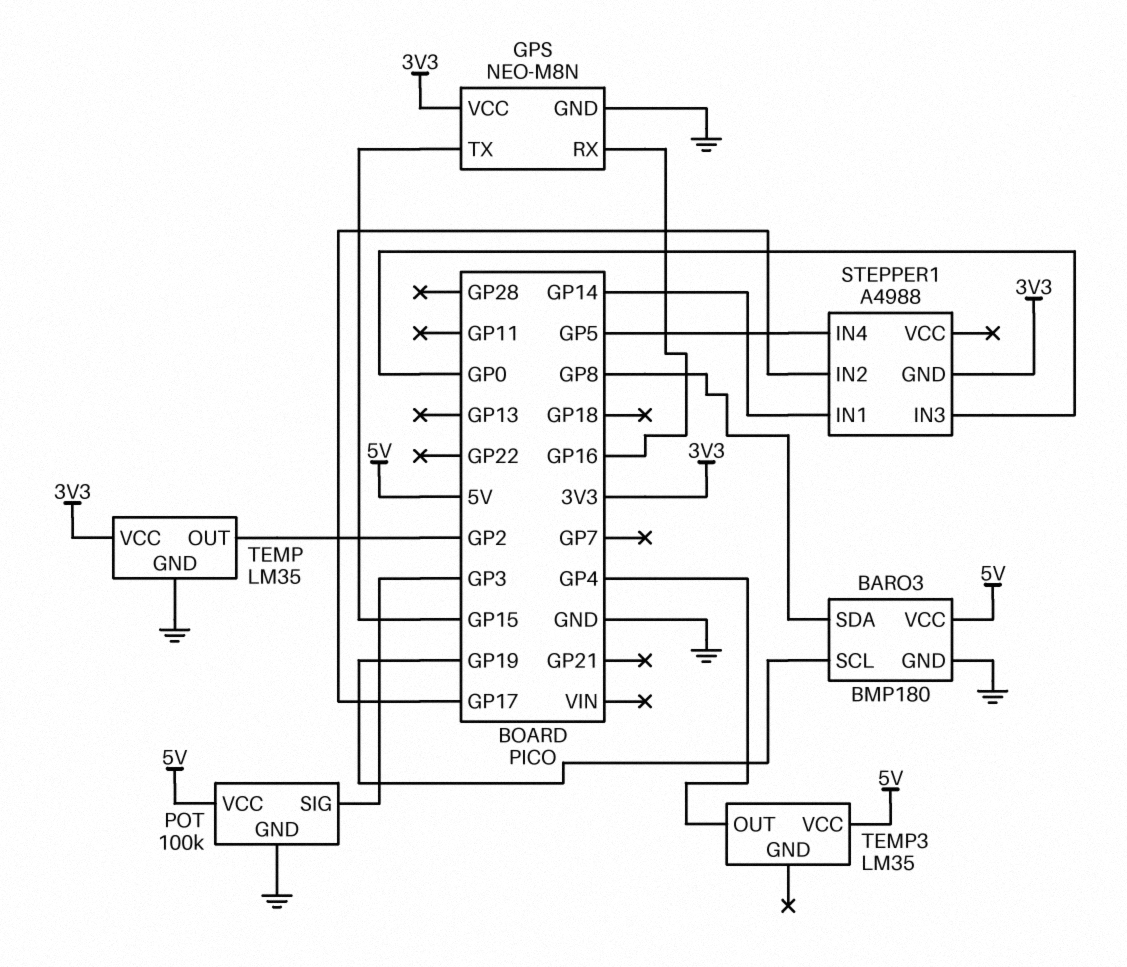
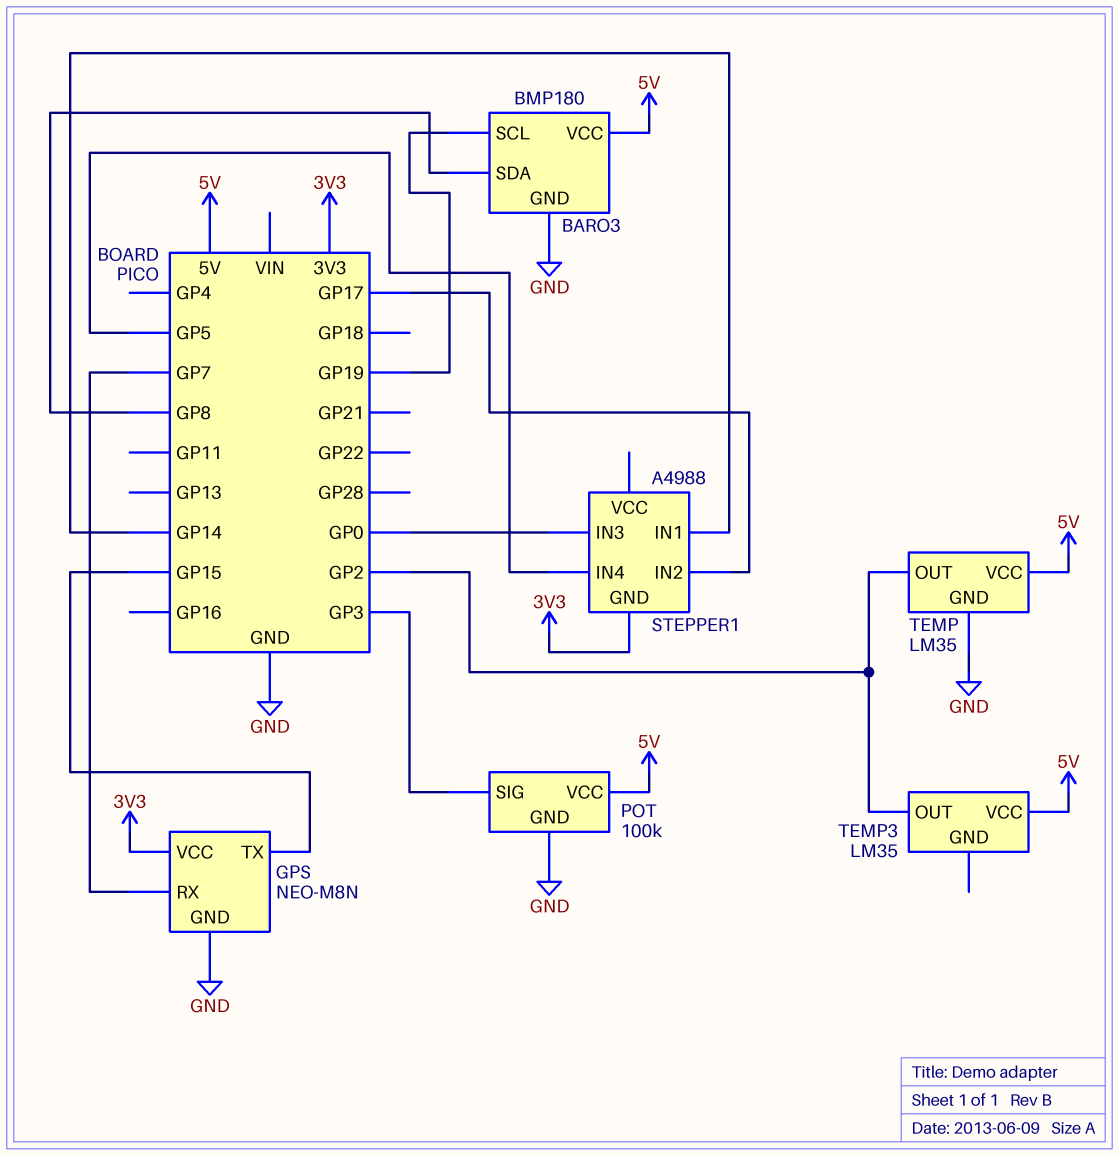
GPS pin RX: GP16 -> GP7
TEMP pin VCC: 3V3 -> 5V
TEMP3 pin OUT: GP4 -> GP2

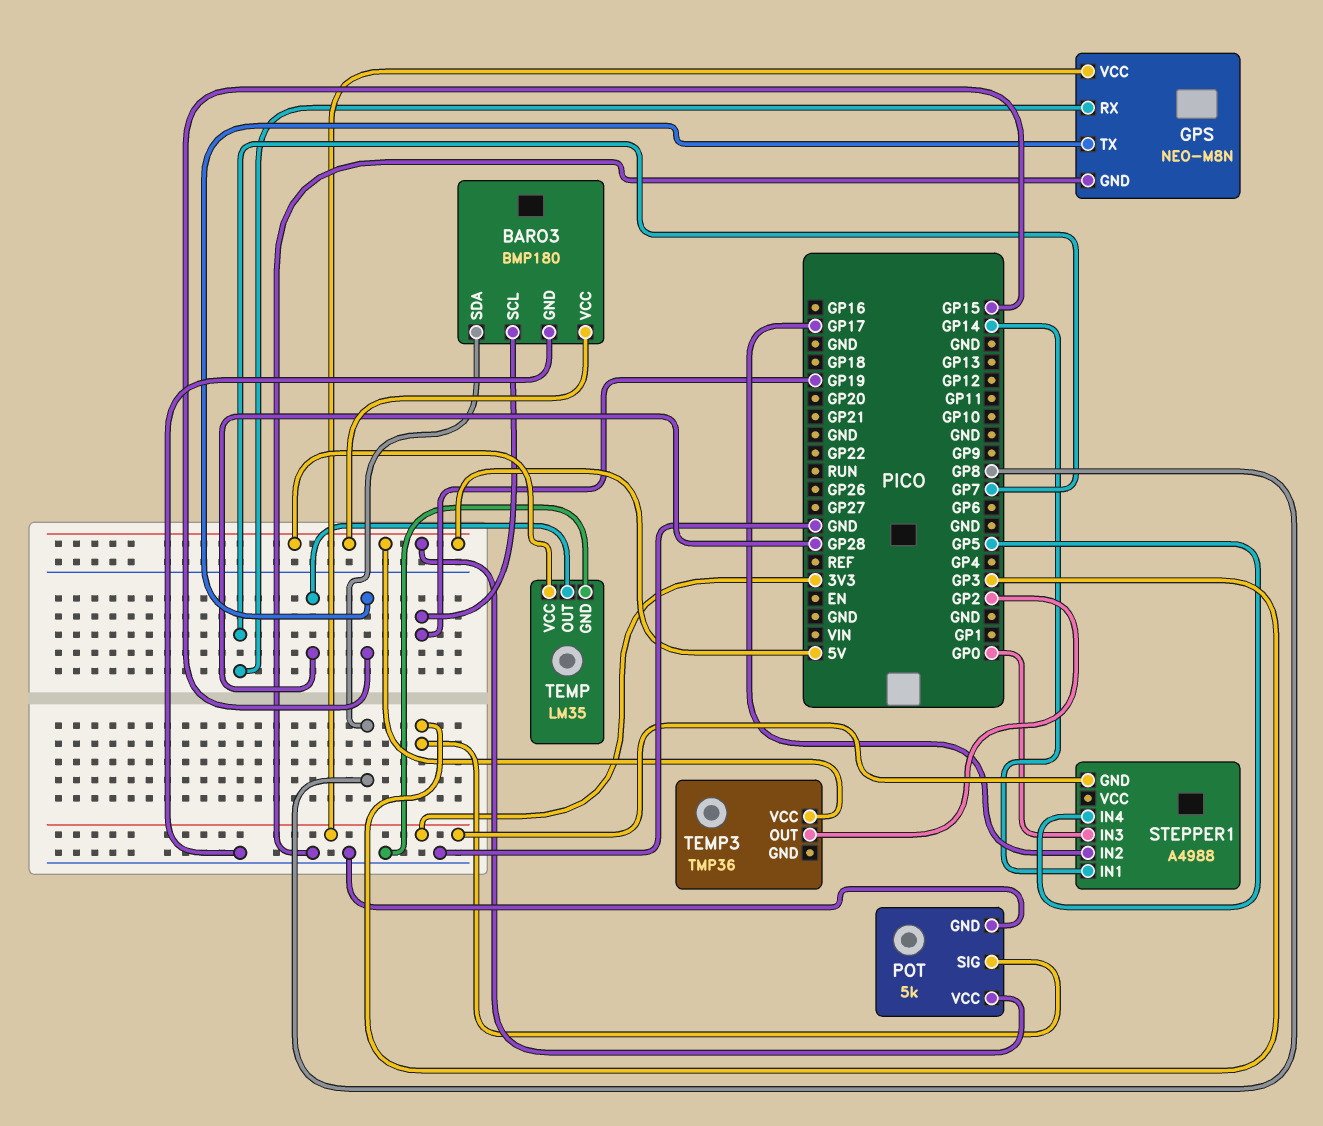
POT: 100k -> 5k
TEMP pin OUT: GP2 -> GP28
TEMP3: LM35 -> TMP36

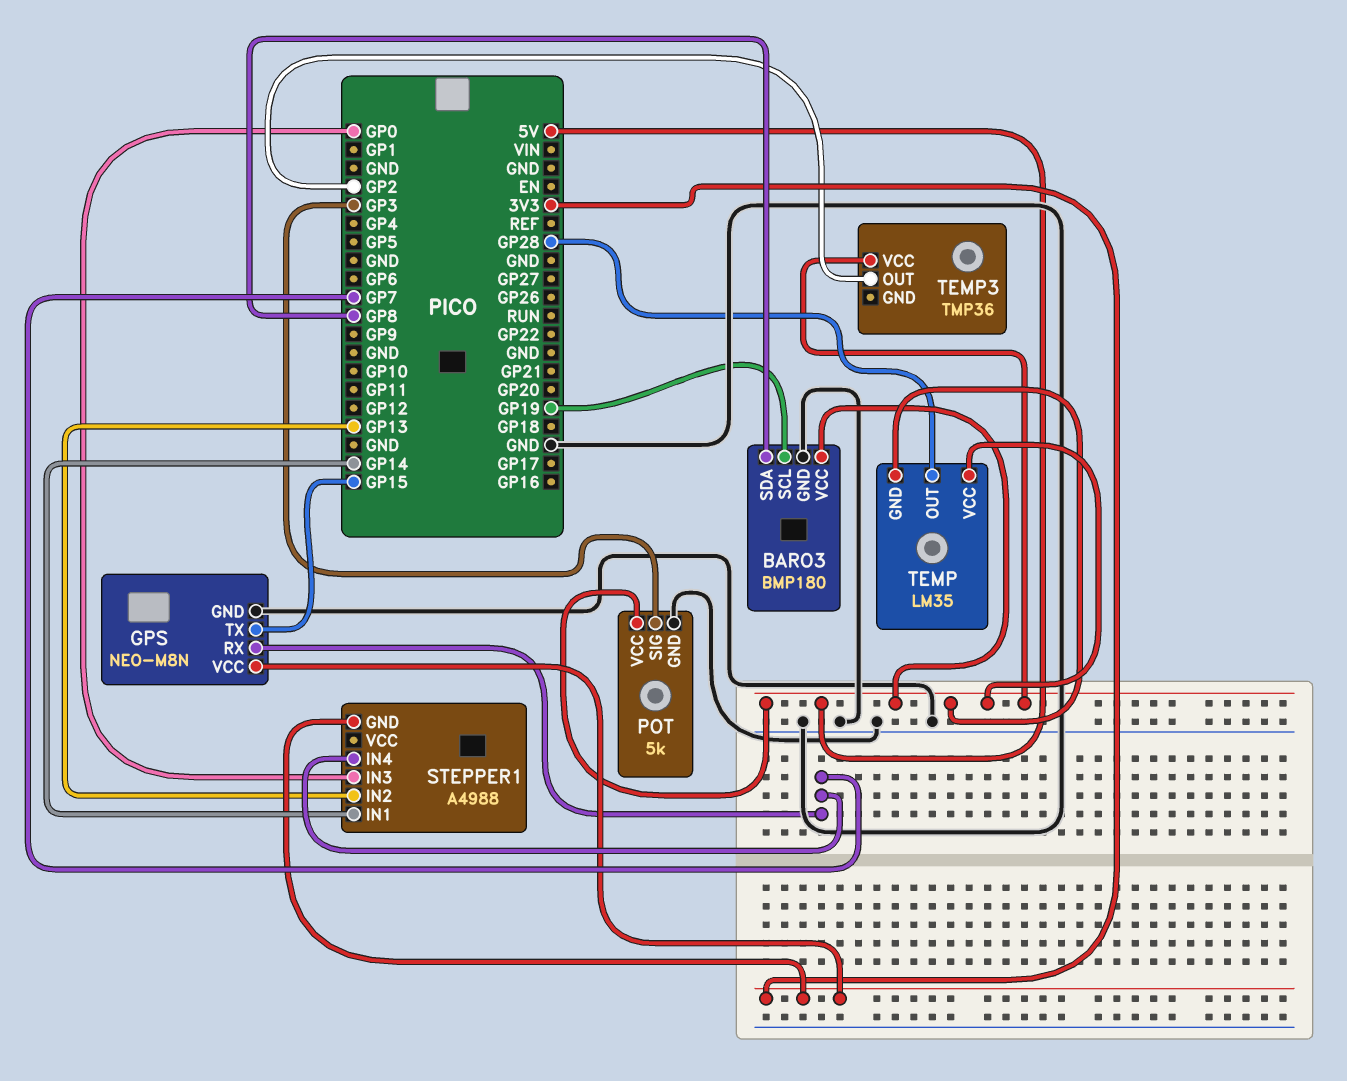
STEPPER1 pin IN2: GP17 -> GP13
STEPPER1 pin IN4: GP5 -> GP7
TEMP pin GND: GND -> 5V

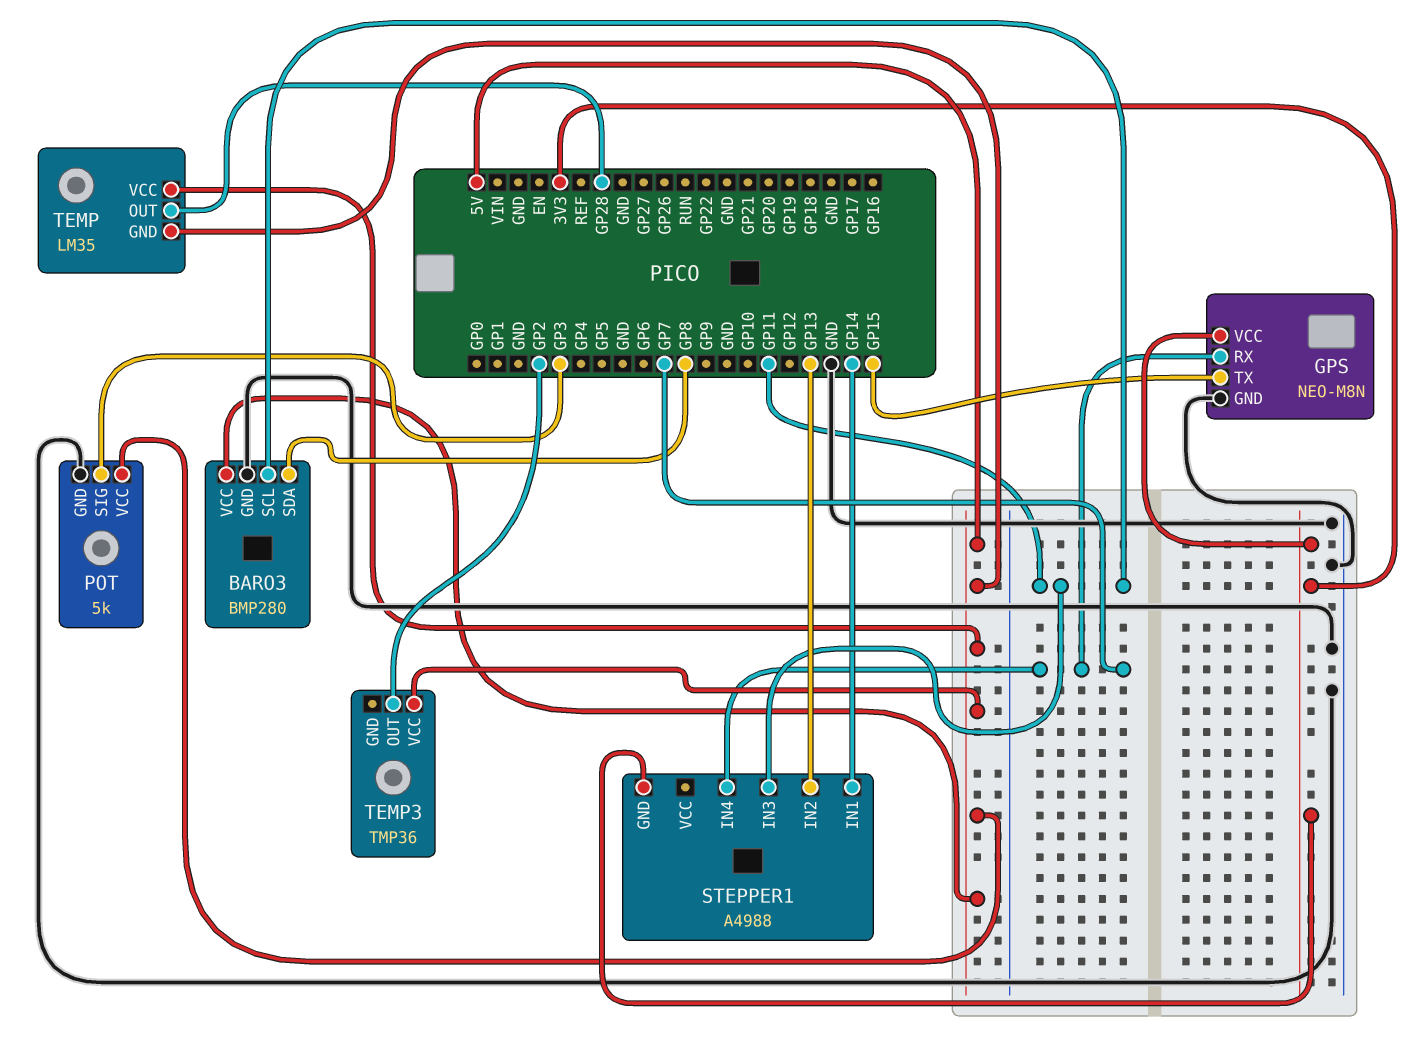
BARO3: BMP180 -> BMP280
BARO3 pin SCL: GP19 -> GP11
STEPPER1 pin IN3: GP0 -> GP11

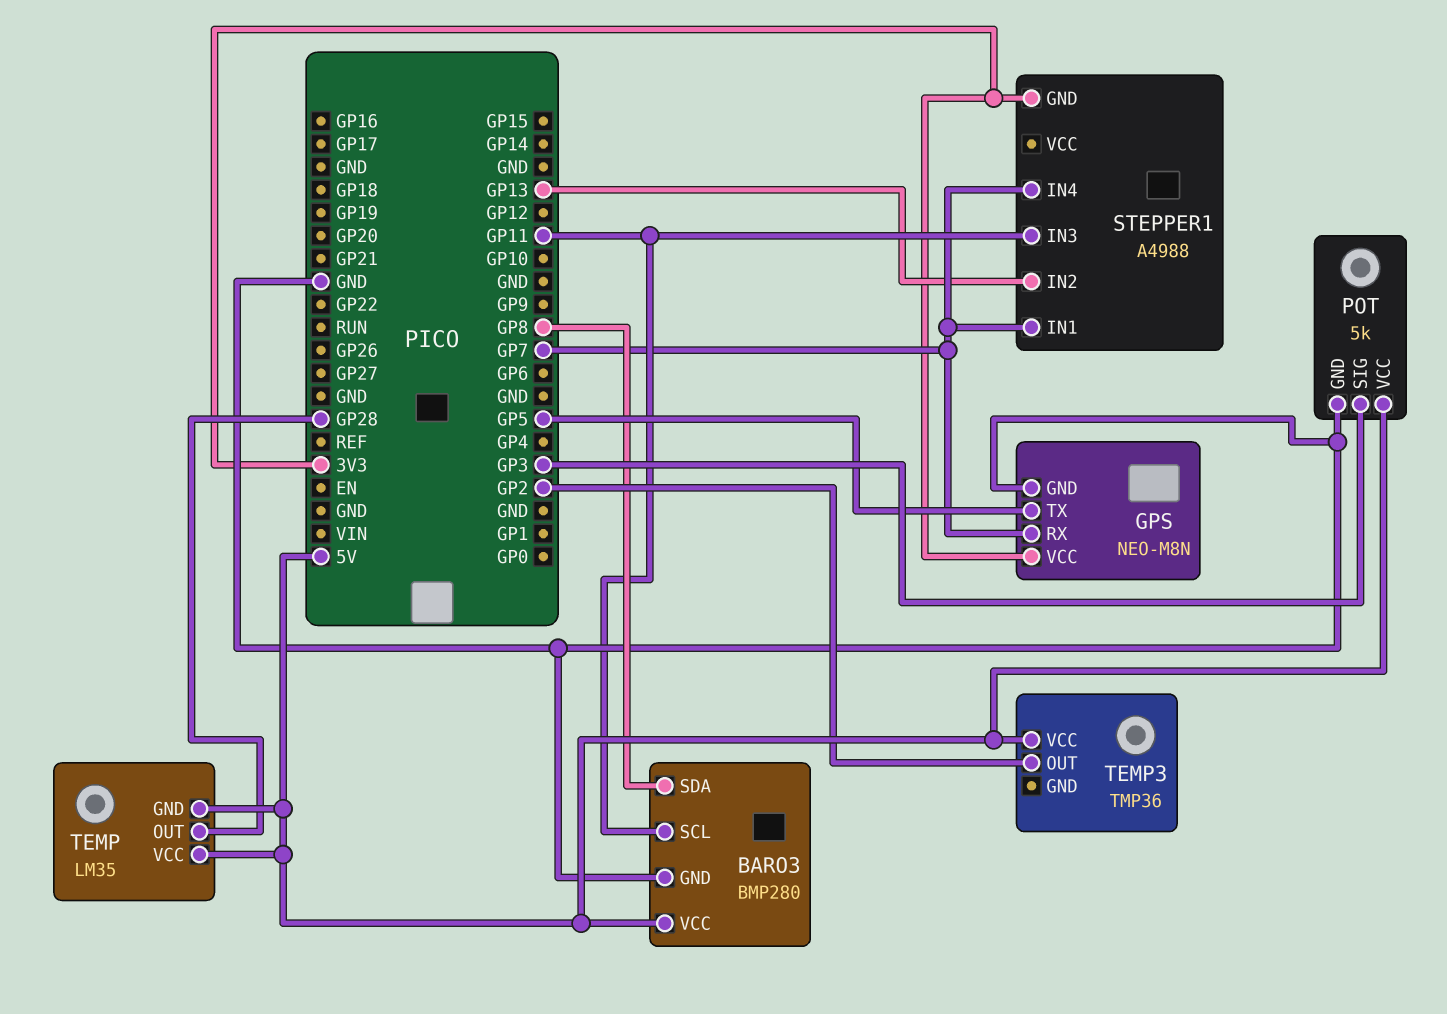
GPS pin TX: GP15 -> GP5
STEPPER1 pin IN1: GP14 -> GP7

